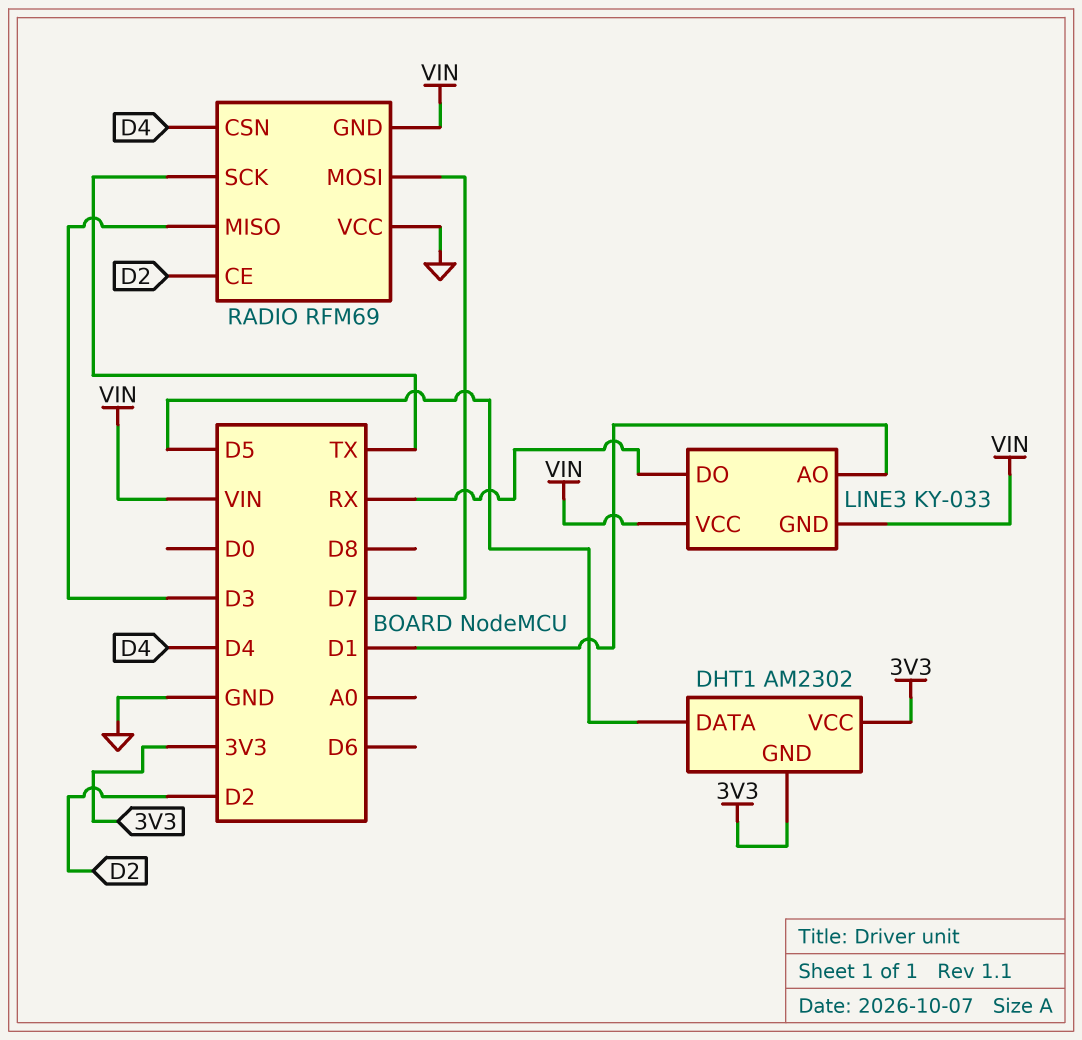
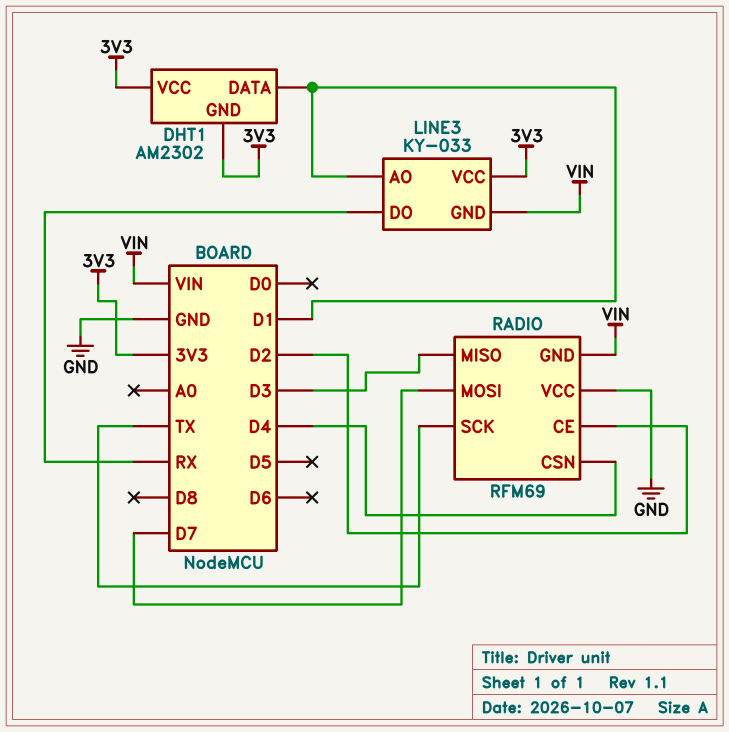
DHT1 pin DATA: D5 -> D1
LINE3 pin VCC: VIN -> 3V3

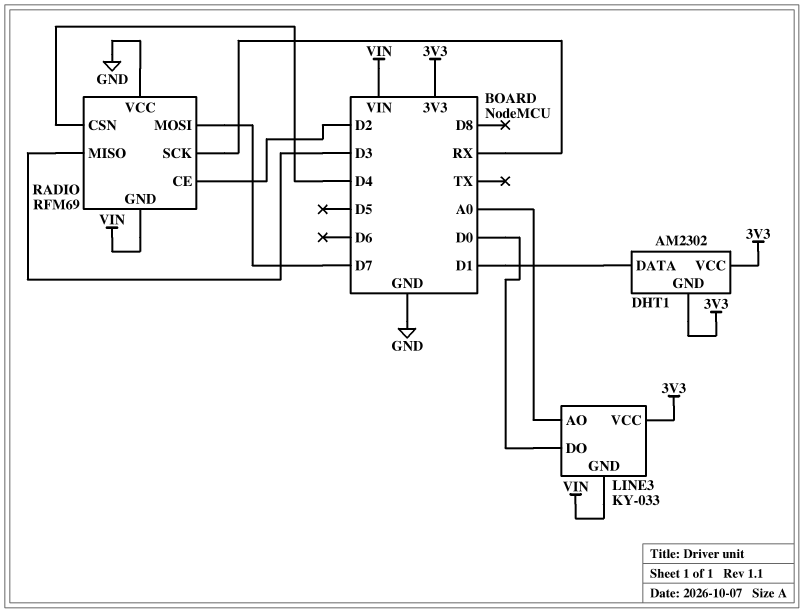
LINE3 pin AO: D1 -> A0
LINE3 pin DO: RX -> D0
RADIO pin SCK: TX -> RX

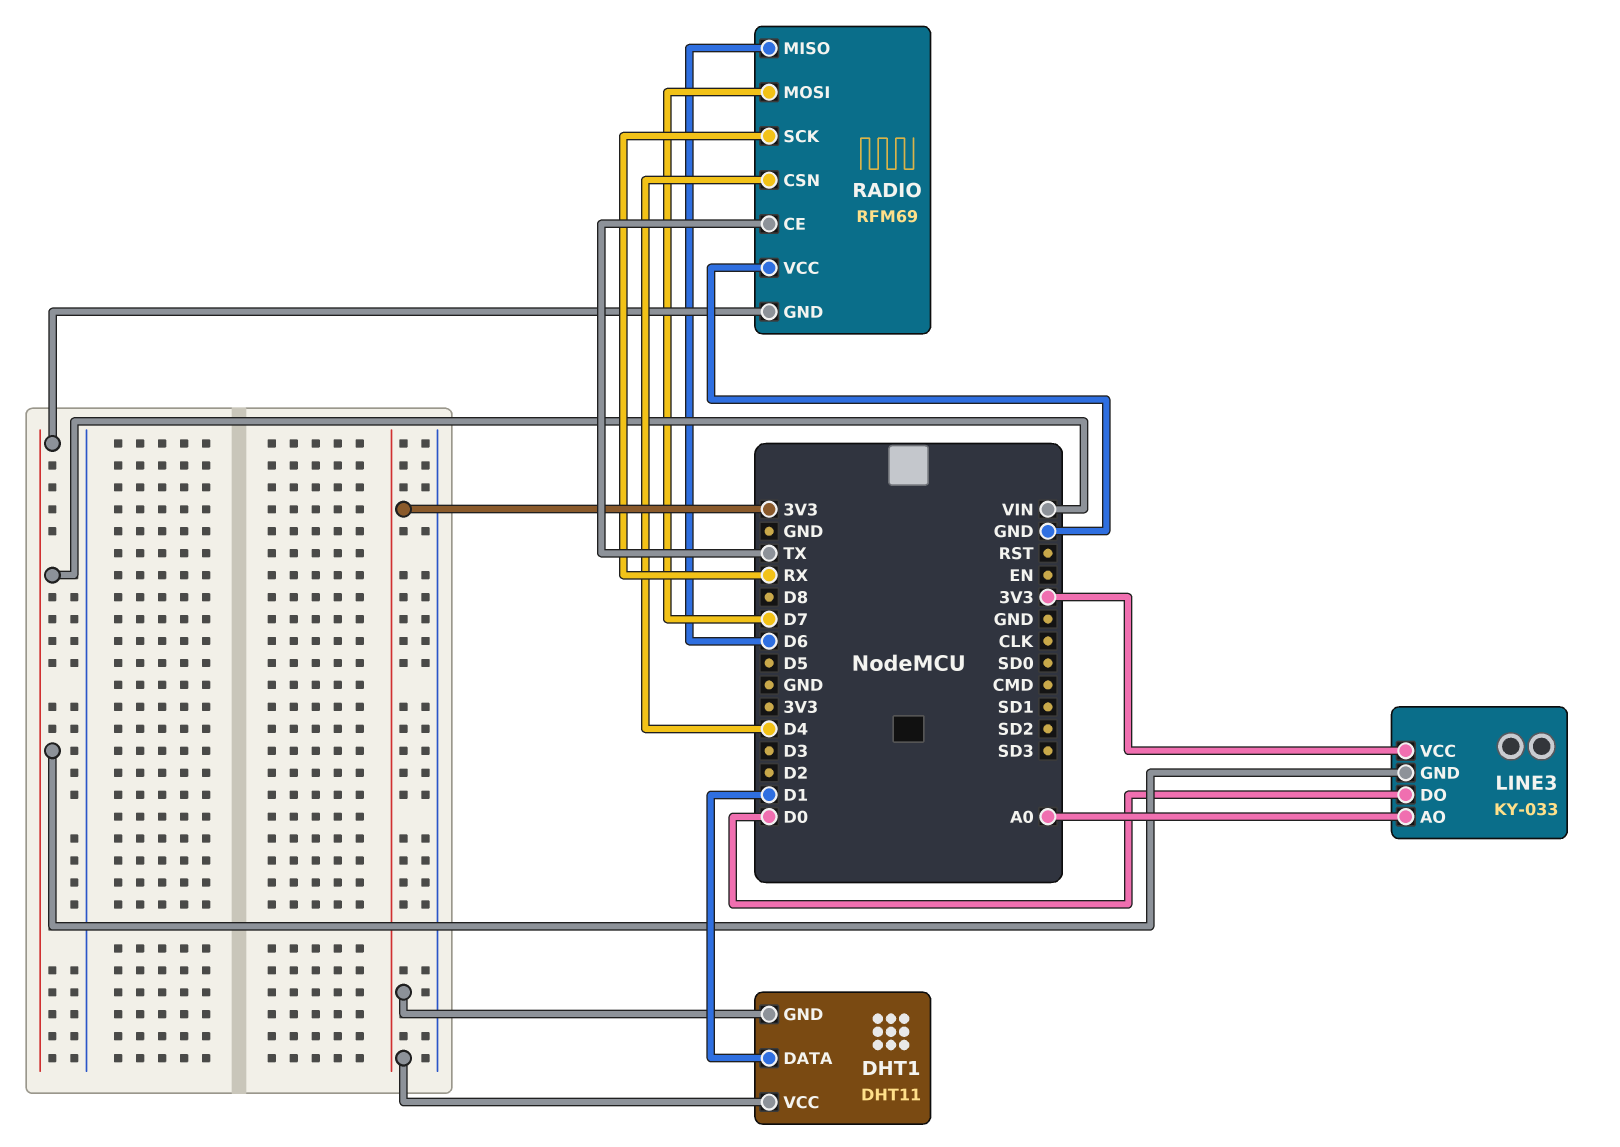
DHT1: AM2302 -> DHT11
RADIO pin CE: D2 -> TX
RADIO pin MISO: D3 -> D6

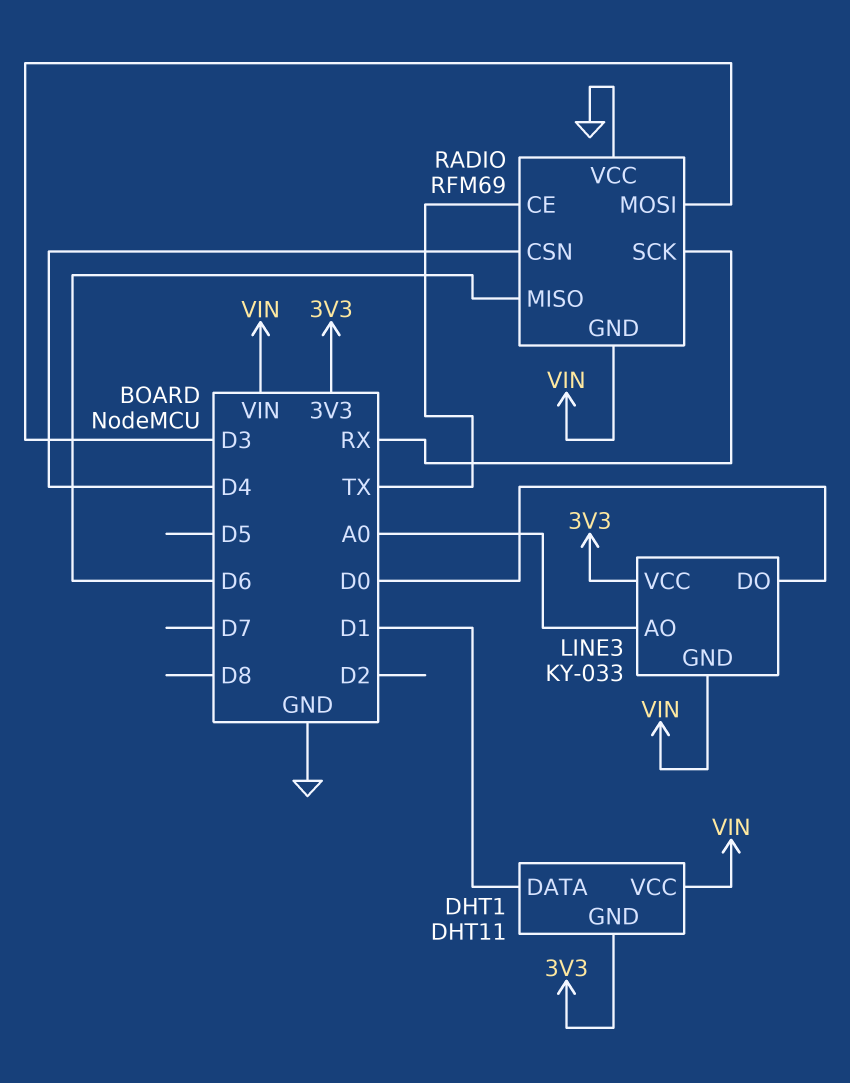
DHT1 pin VCC: 3V3 -> VIN
RADIO pin MOSI: D7 -> D3

